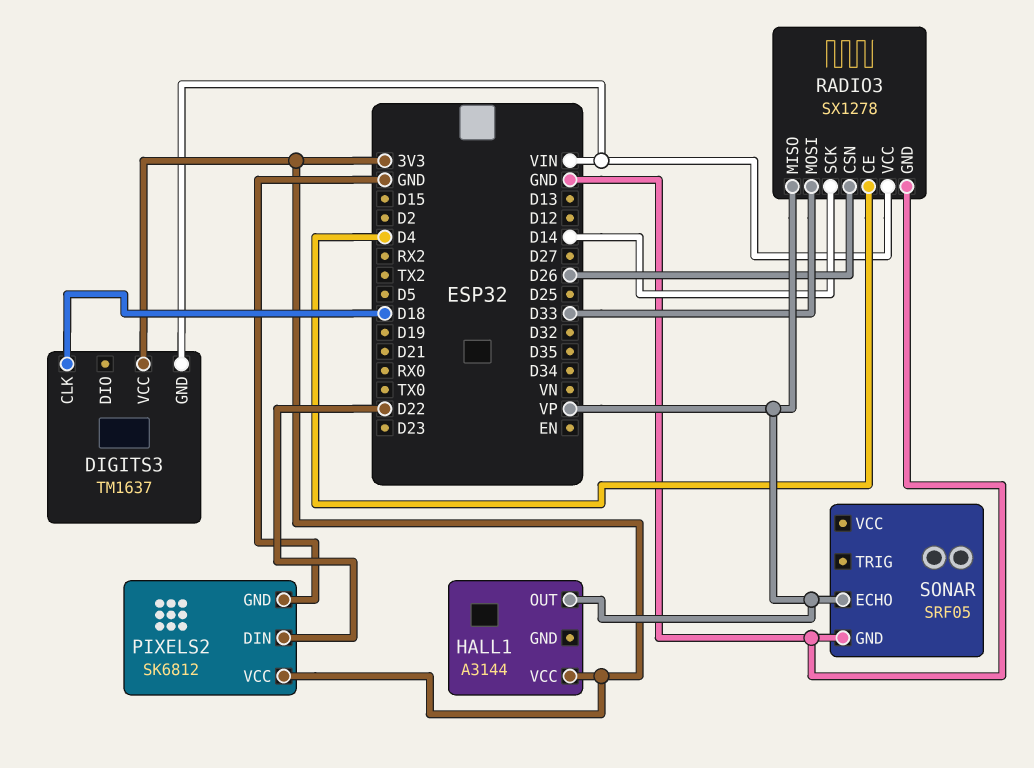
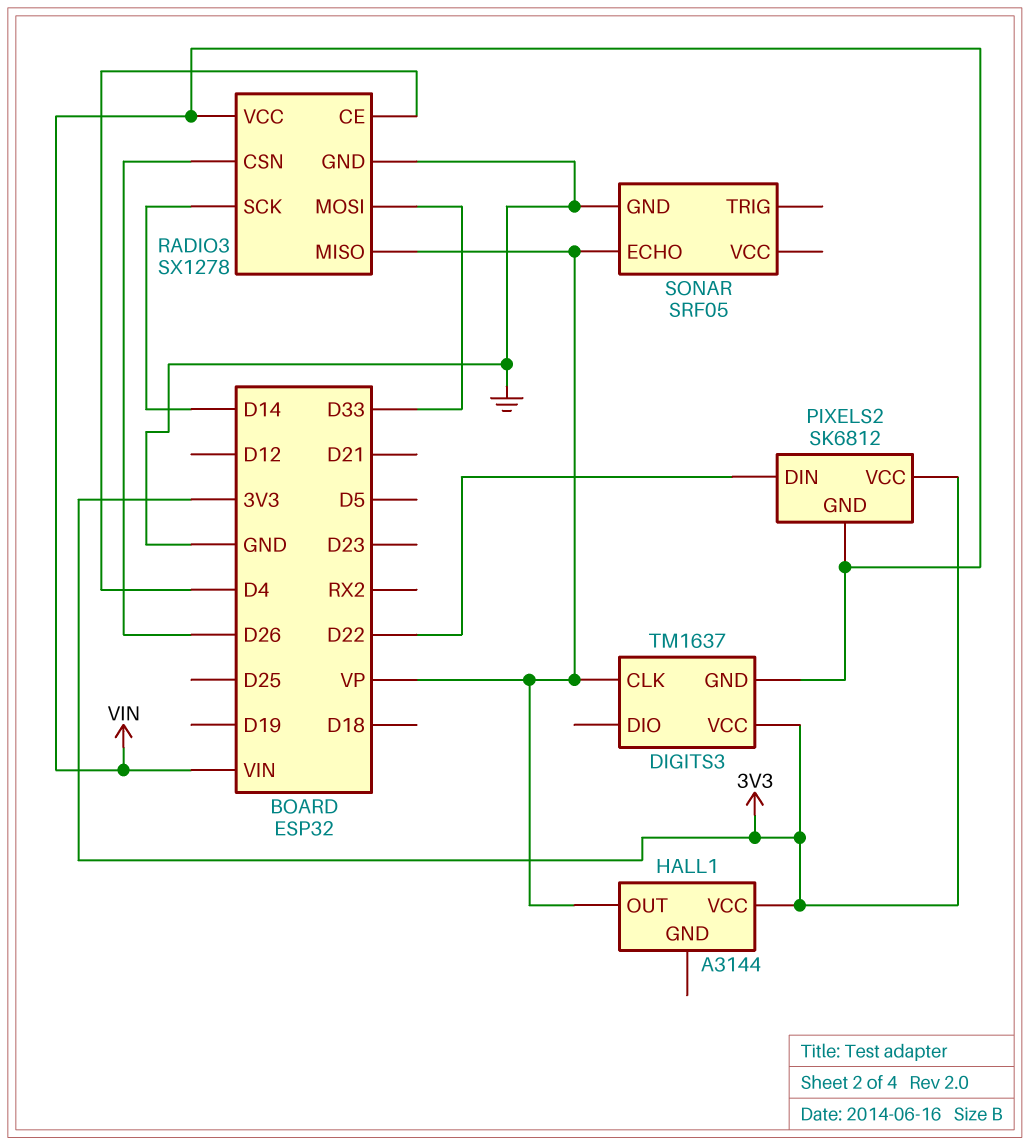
DIGITS3 pin CLK: D18 -> VP
PIXELS2 pin GND: GND -> VIN

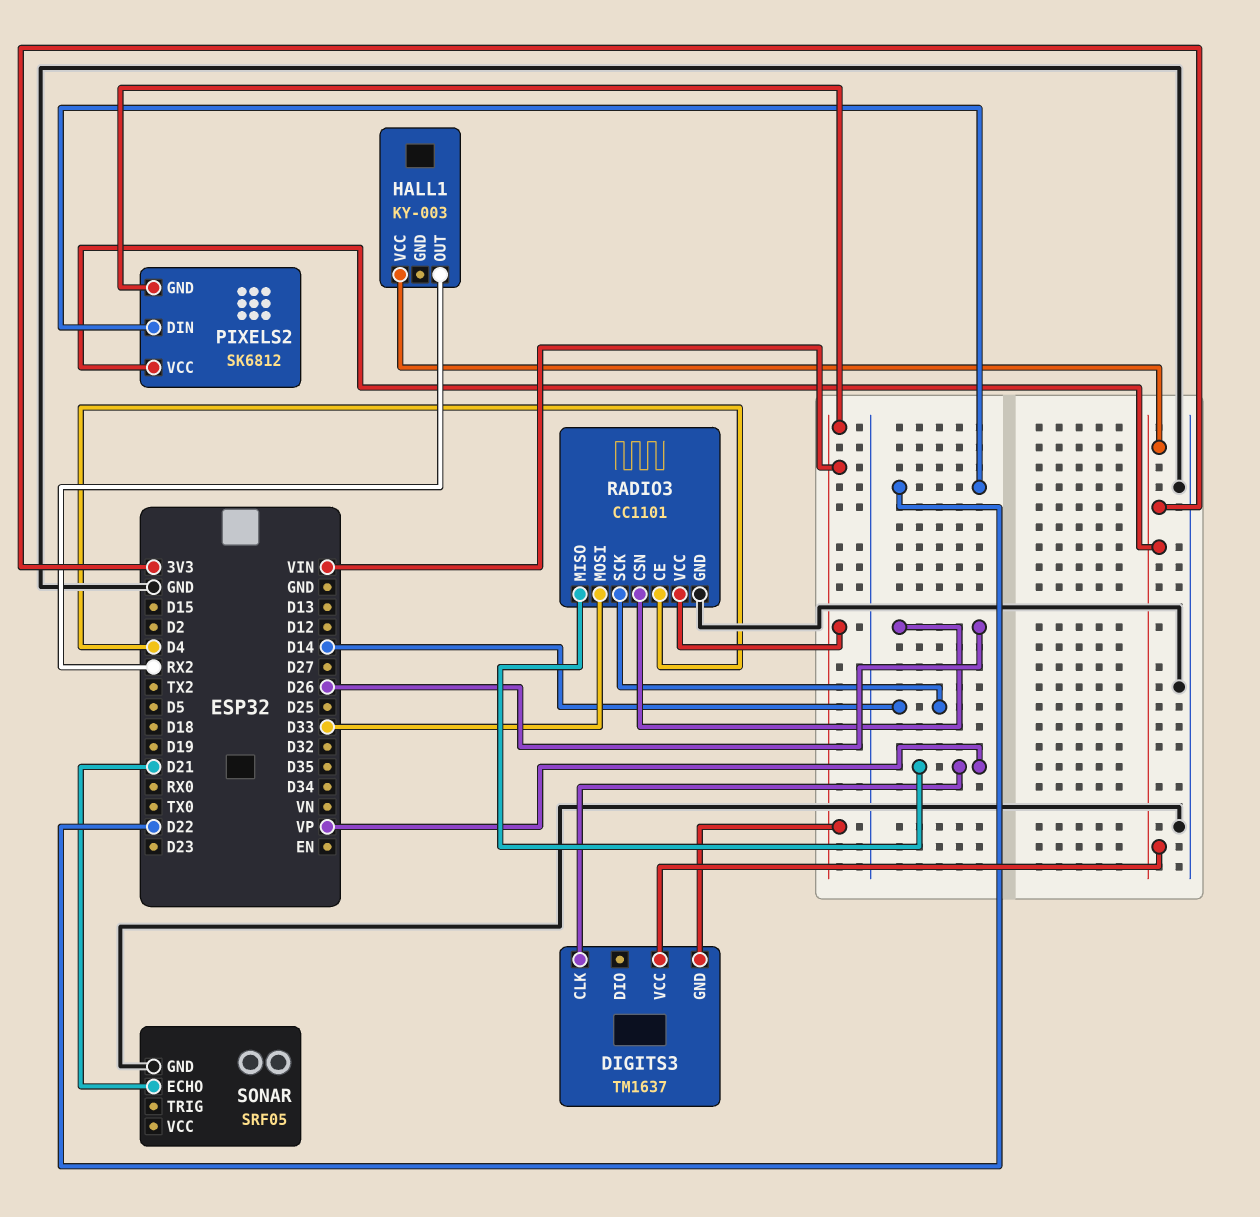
HALL1: A3144 -> KY-003
HALL1 pin OUT: VP -> RX2
RADIO3: SX1278 -> CC1101
SONAR pin ECHO: VP -> D21

